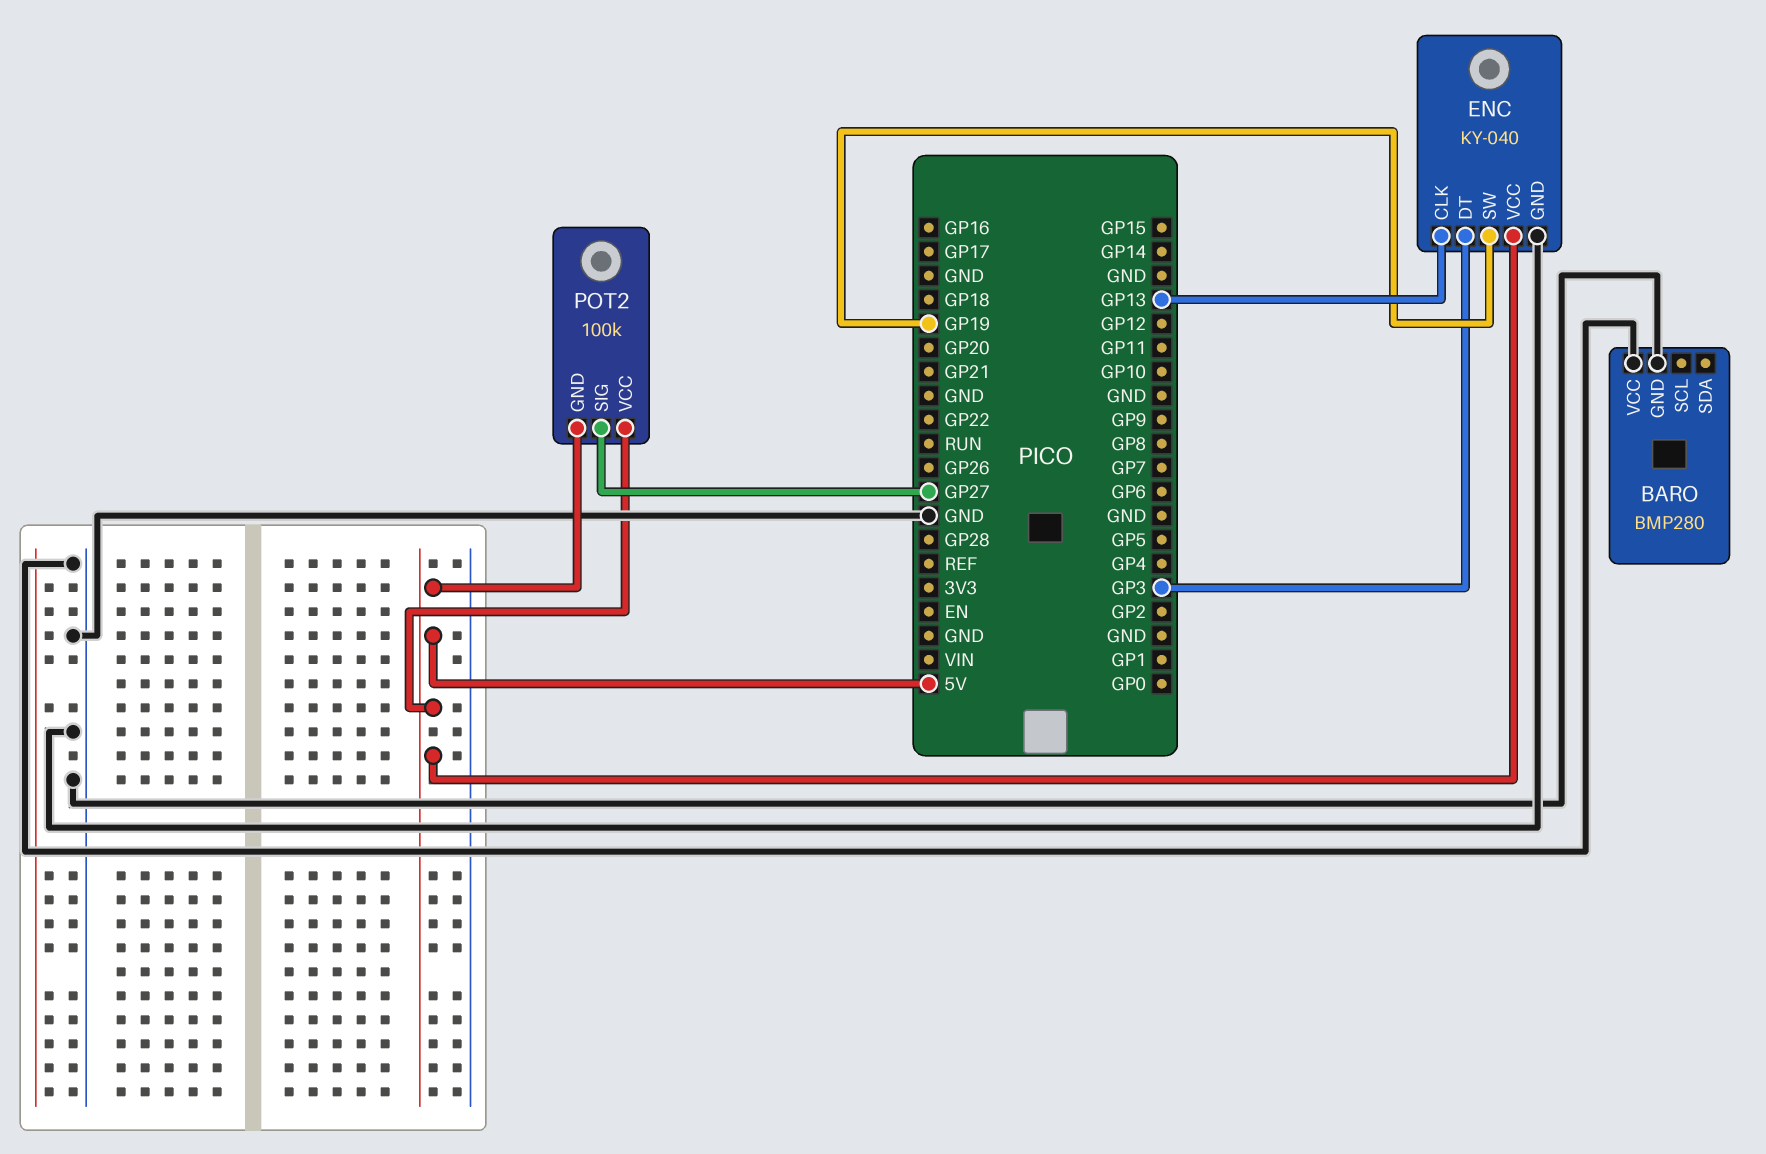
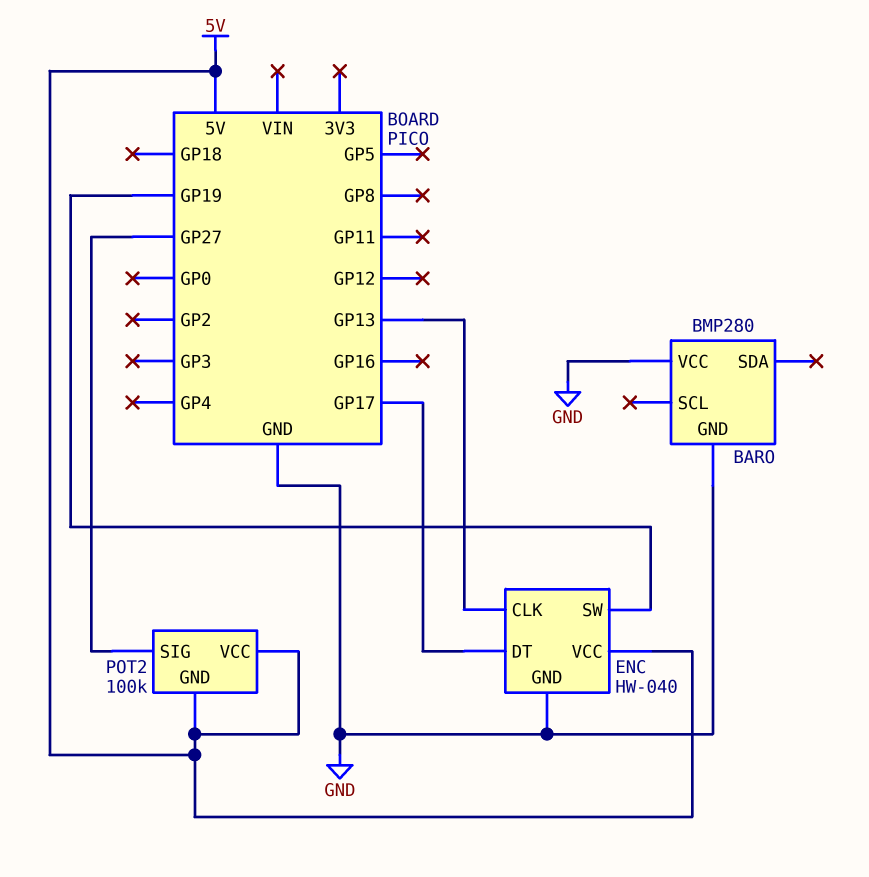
ENC: KY-040 -> HW-040
ENC pin DT: GP3 -> GP17

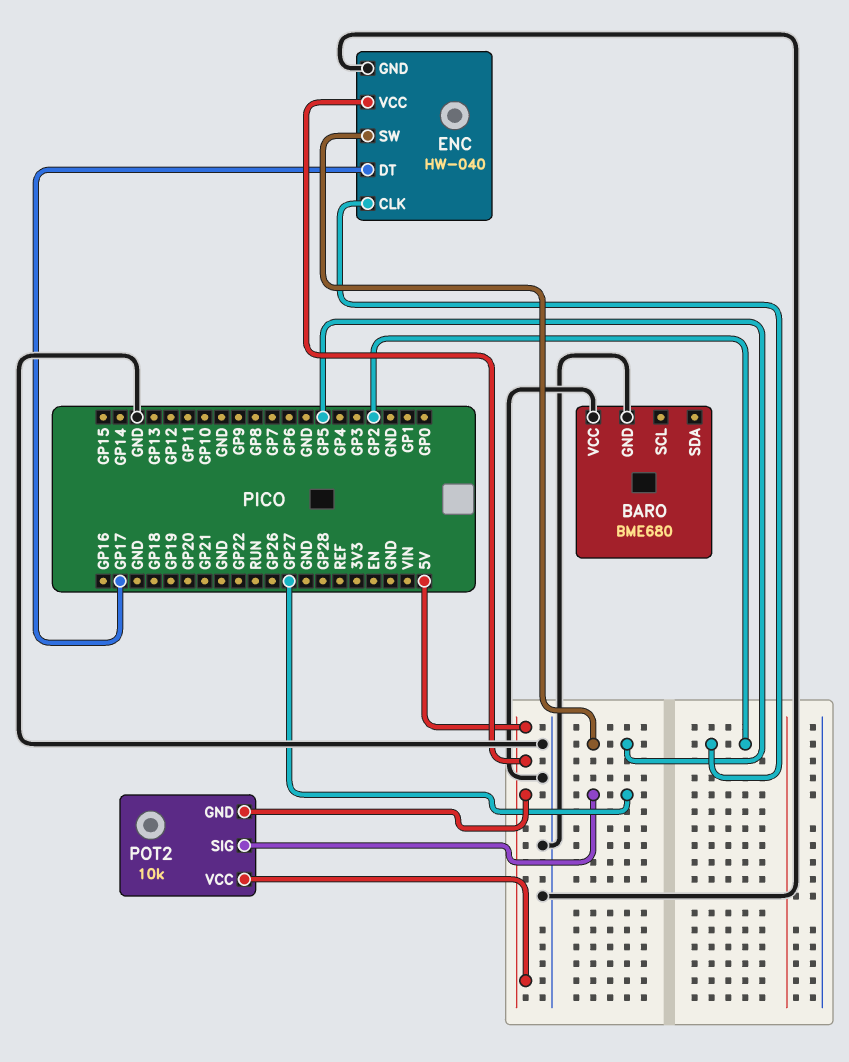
BARO: BMP280 -> BME680
ENC pin CLK: GP13 -> GP2
ENC pin SW: GP19 -> GP5
POT2: 100k -> 10k

